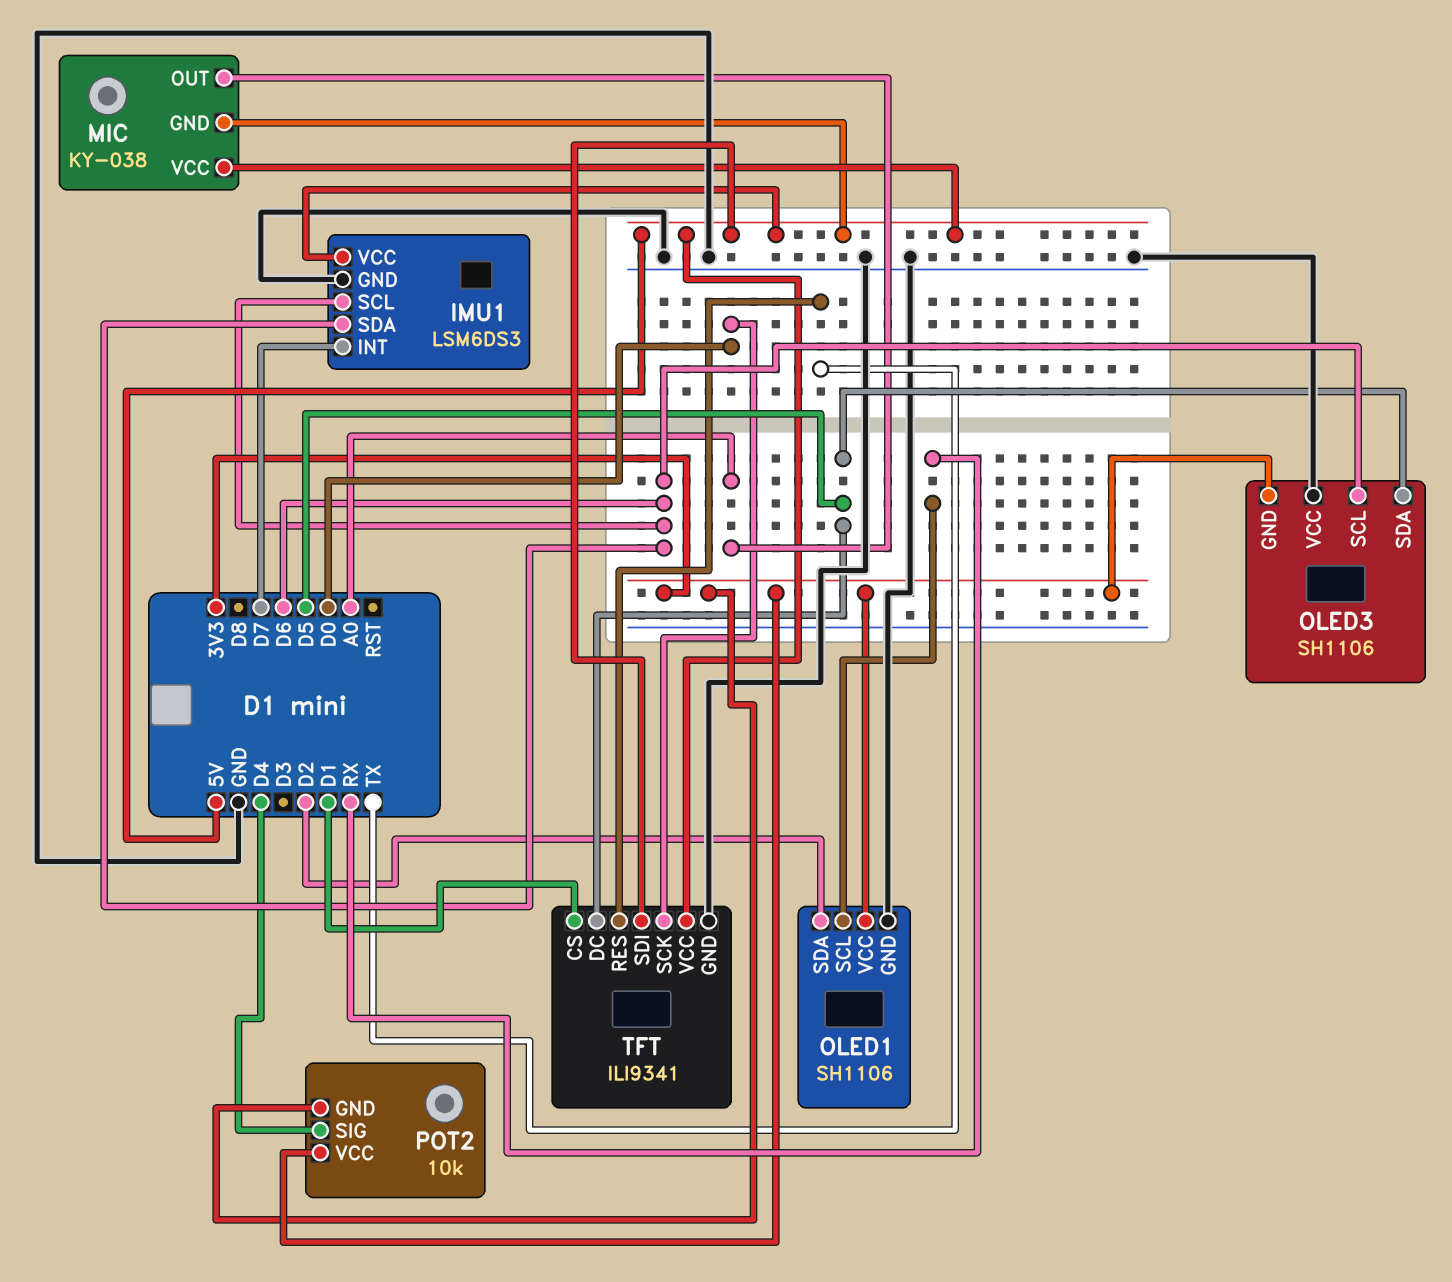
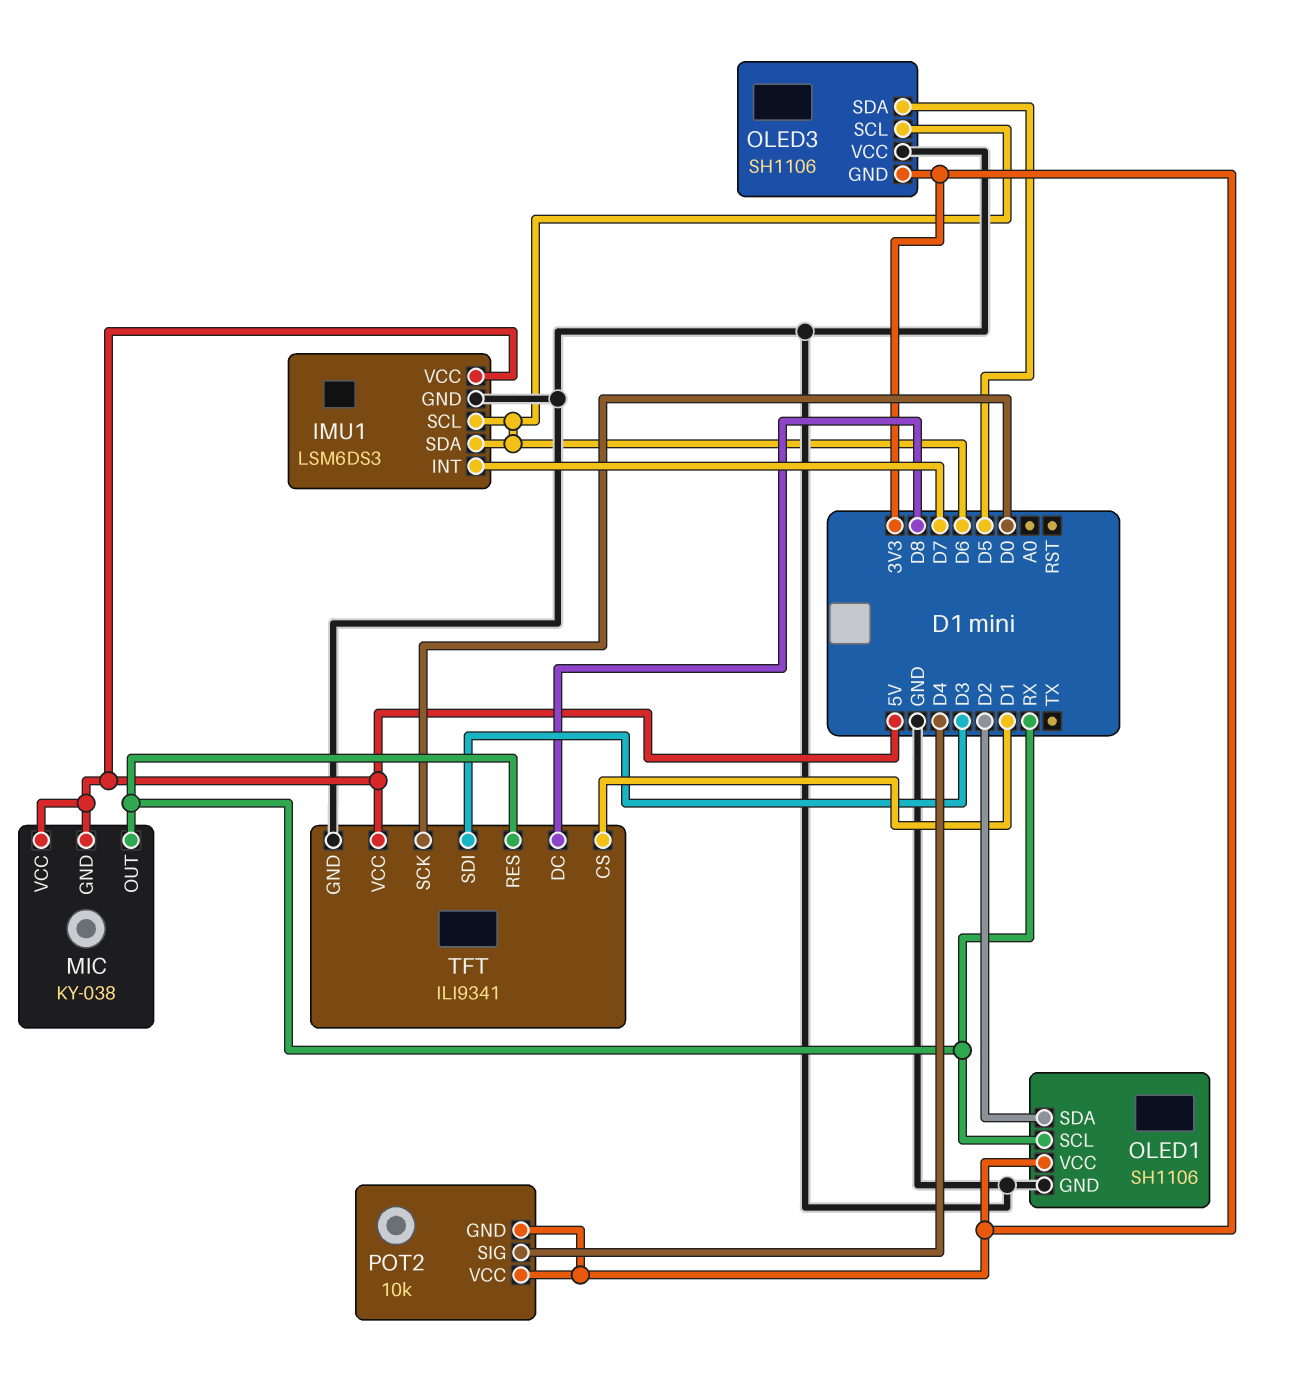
MIC pin OUT: A0 -> RX
TFT pin DC: D5 -> D8
TFT pin RES: TX -> RX
TFT pin SDI: 5V -> D3

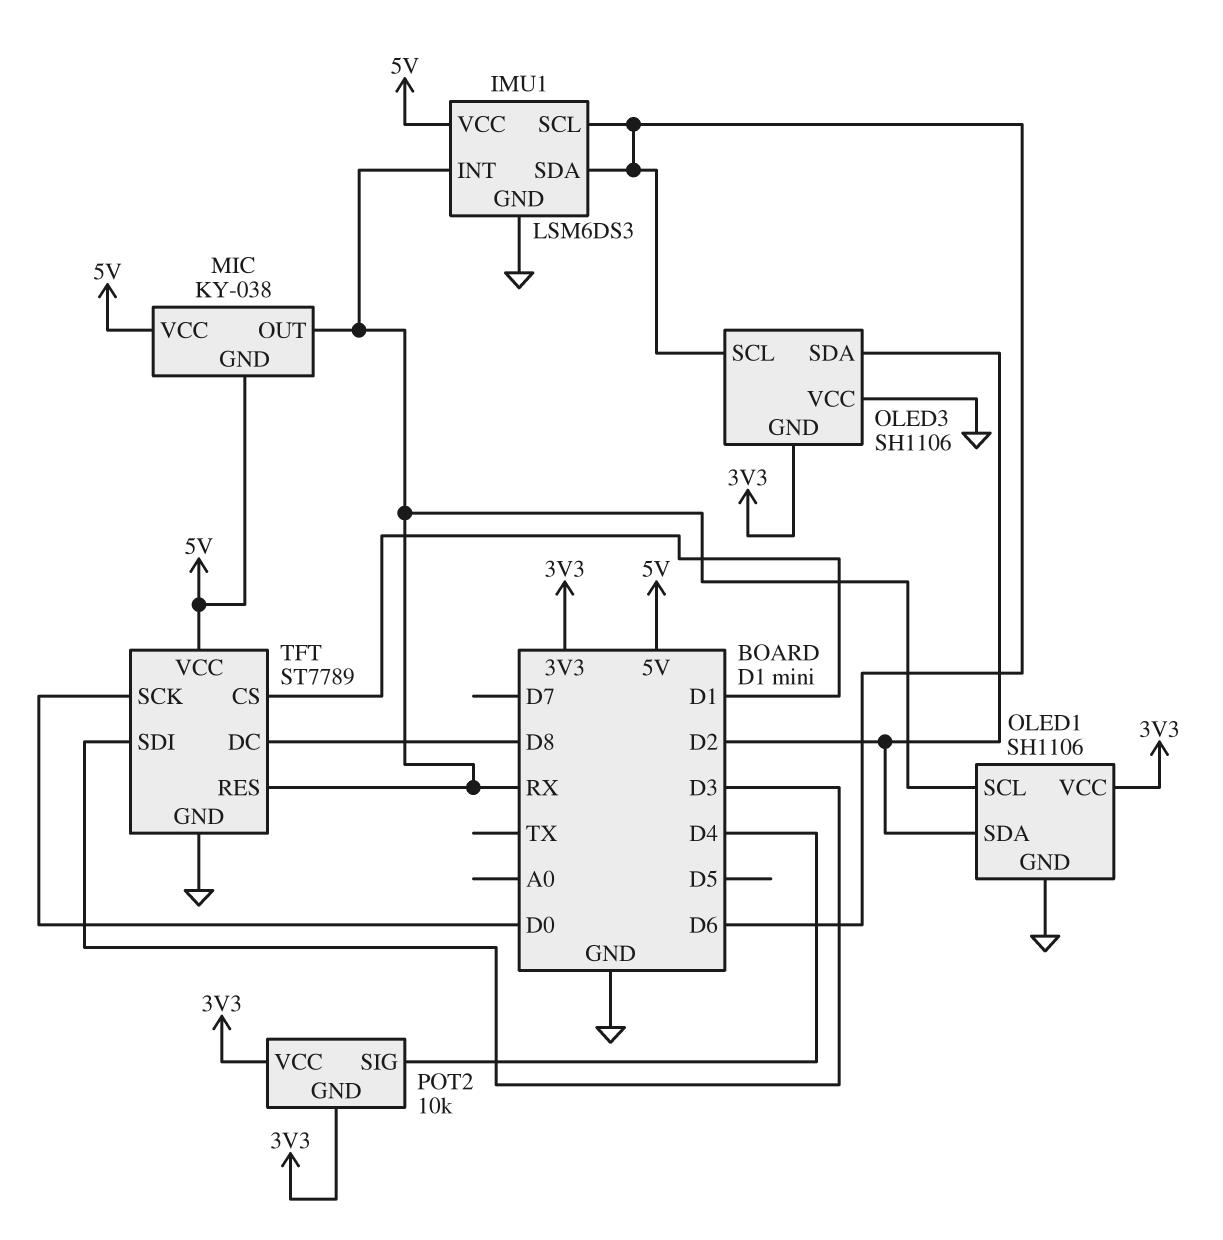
IMU1 pin INT: D7 -> RX
OLED3 pin SDA: D5 -> D2
TFT: ILI9341 -> ST7789

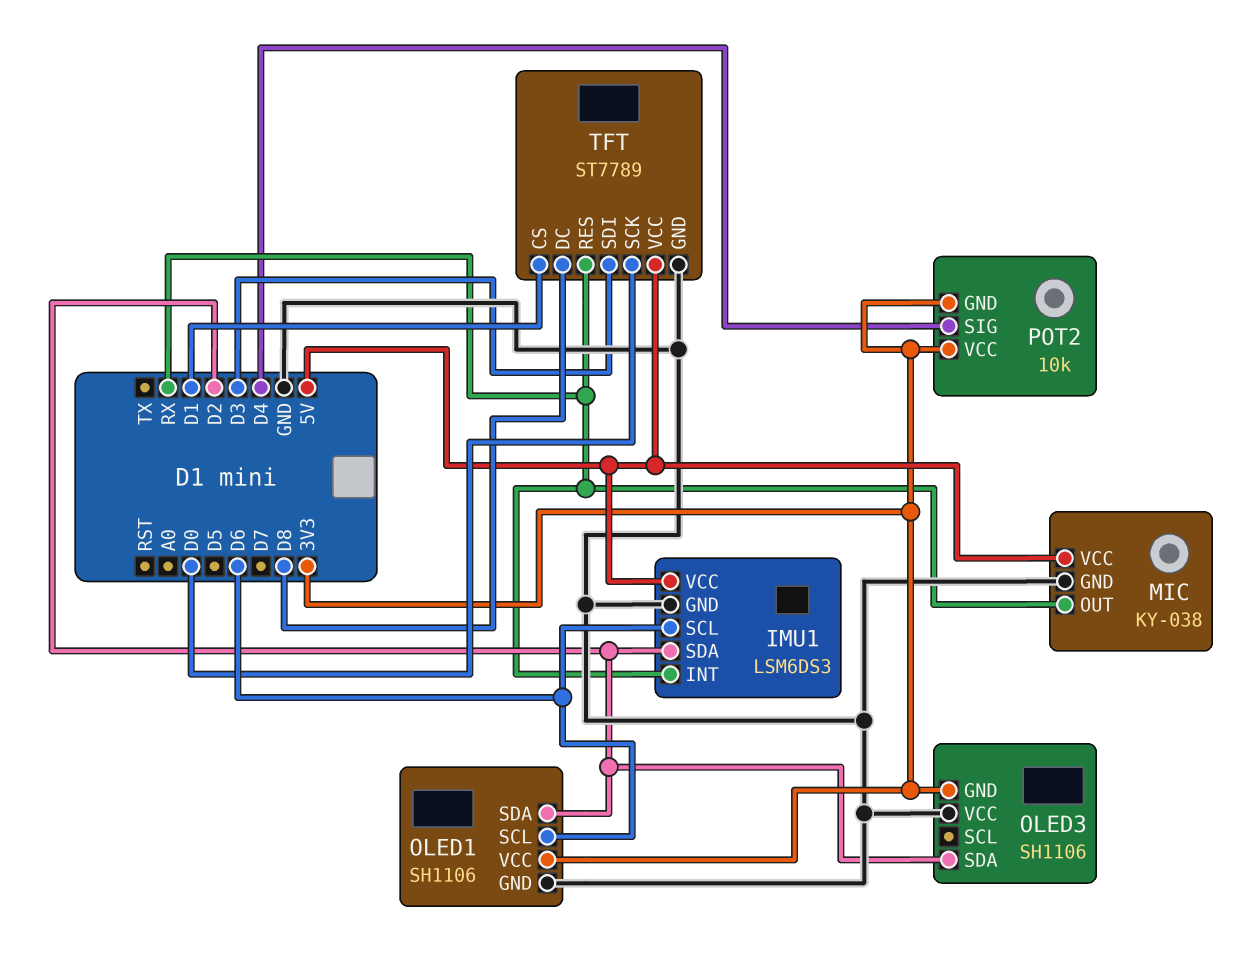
IMU1 pin SDA: D6 -> D2
MIC pin GND: 5V -> GND
OLED1 pin SCL: RX -> D6
OLED3 pin SCL: D6 -> none

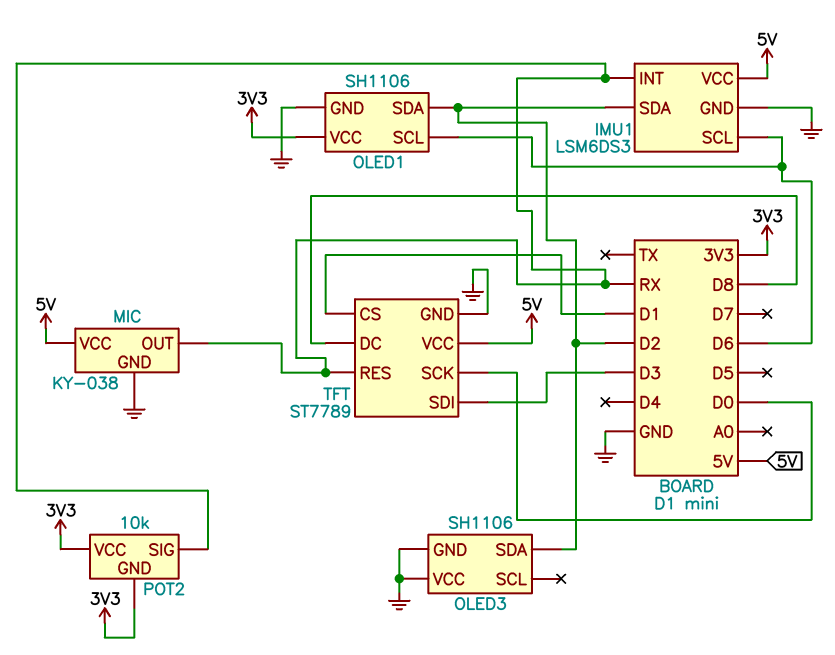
OLED3 pin GND: 3V3 -> GND
POT2 pin SIG: D4 -> RX

